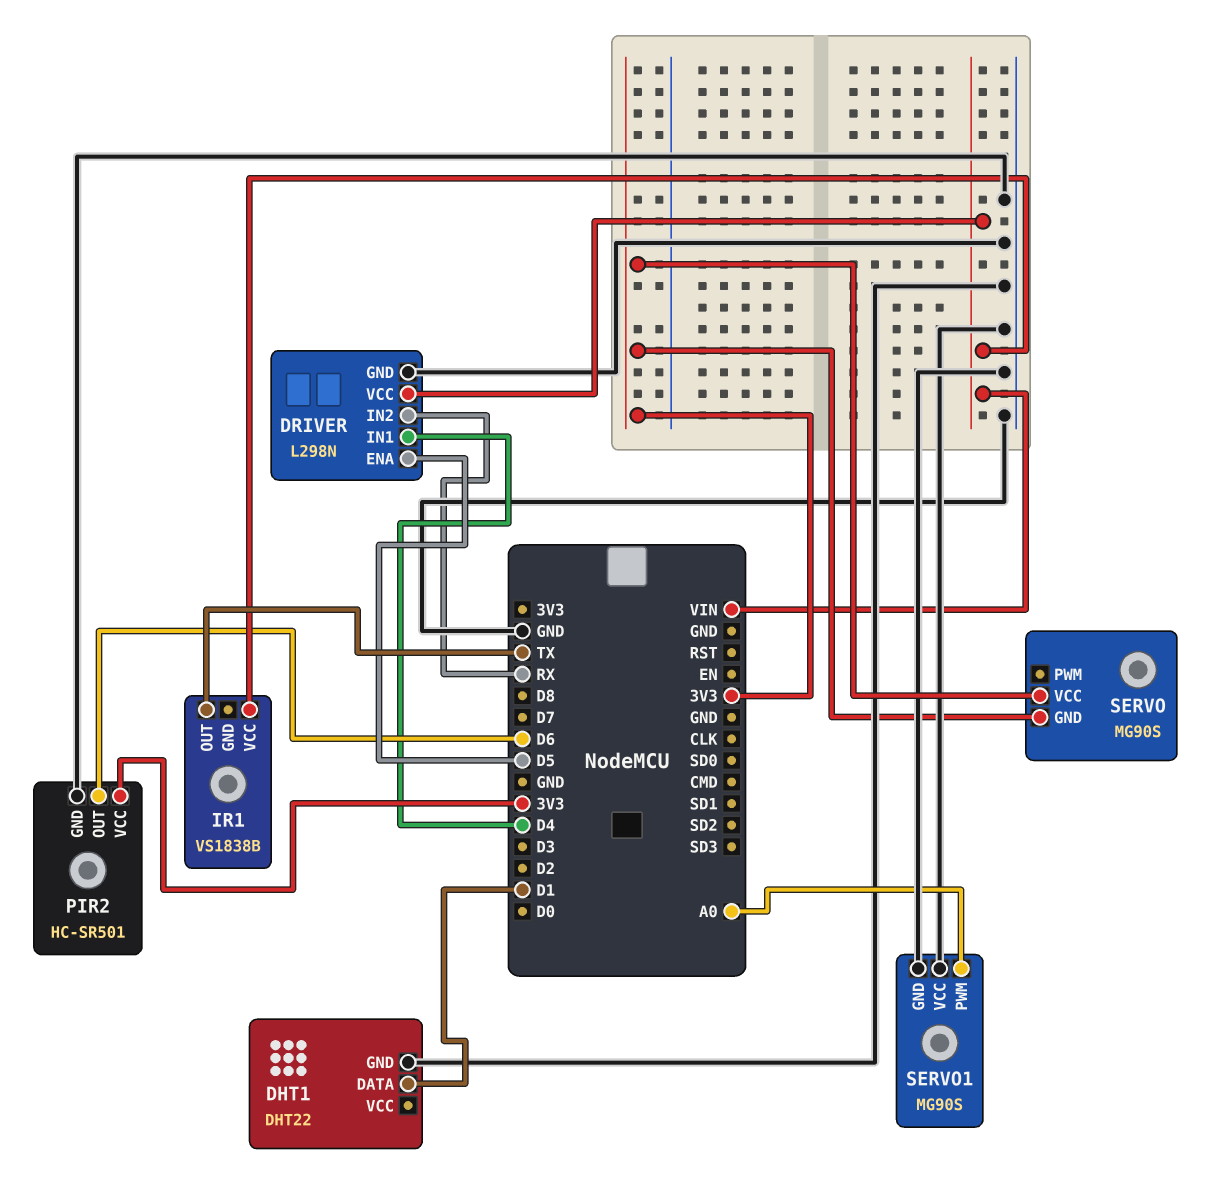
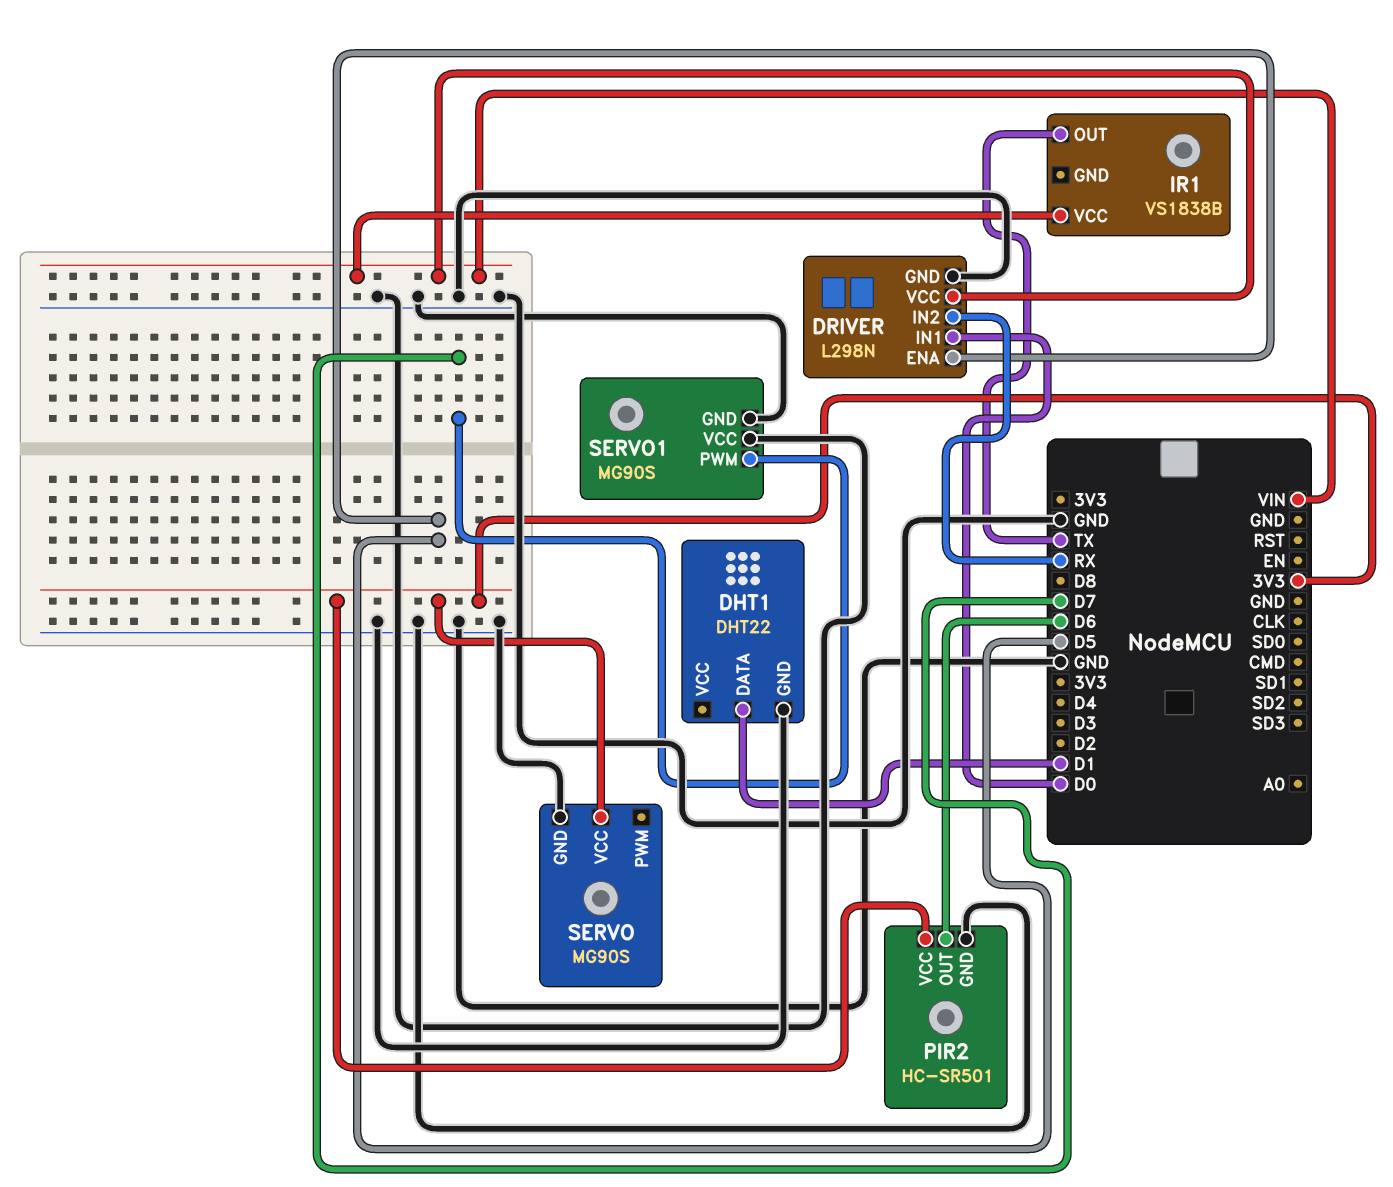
DRIVER pin IN1: D4 -> D0
SERVO pin GND: 3V3 -> GND
SERVO1 pin PWM: A0 -> D7

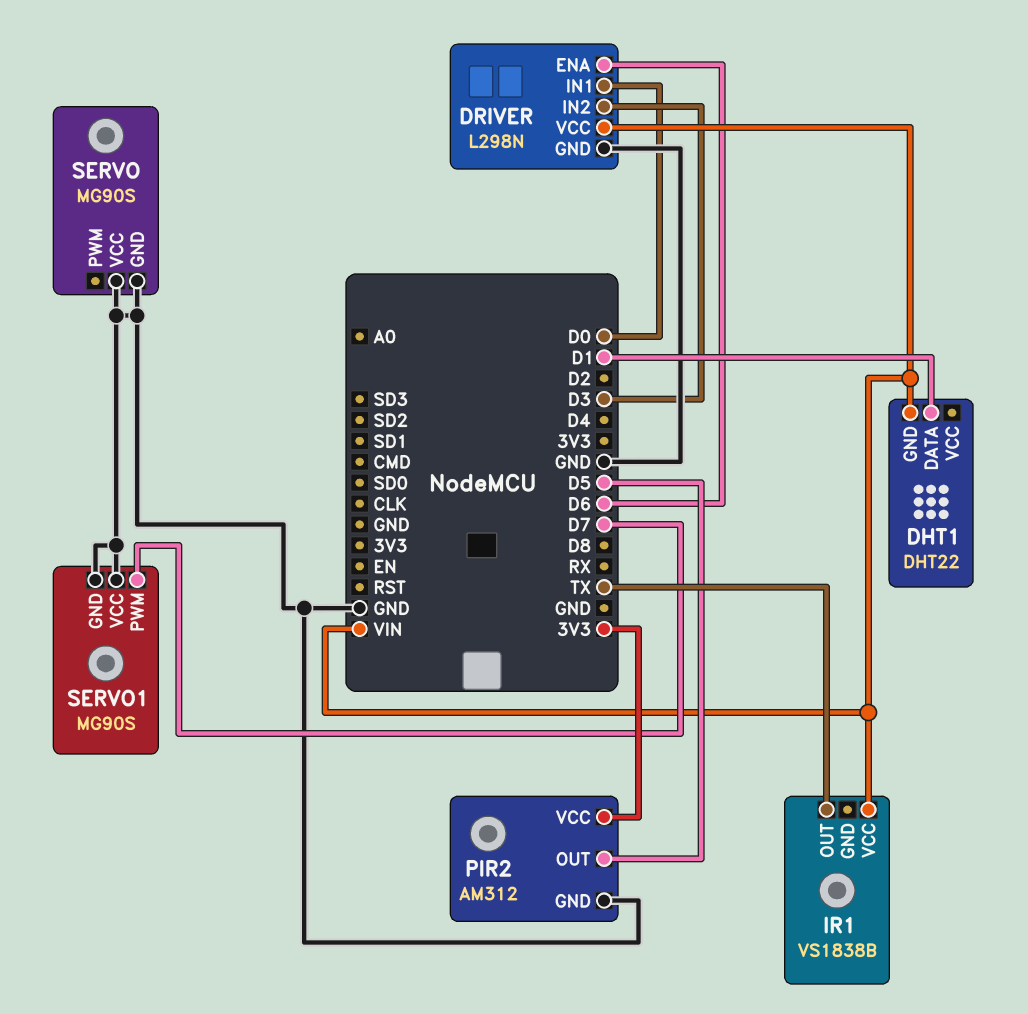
DHT1 pin GND: GND -> VIN
DRIVER pin ENA: D5 -> D6
DRIVER pin IN2: RX -> D3
PIR2: HC-SR501 -> AM312
PIR2 pin OUT: D6 -> D5
SERVO pin VCC: 3V3 -> GND

